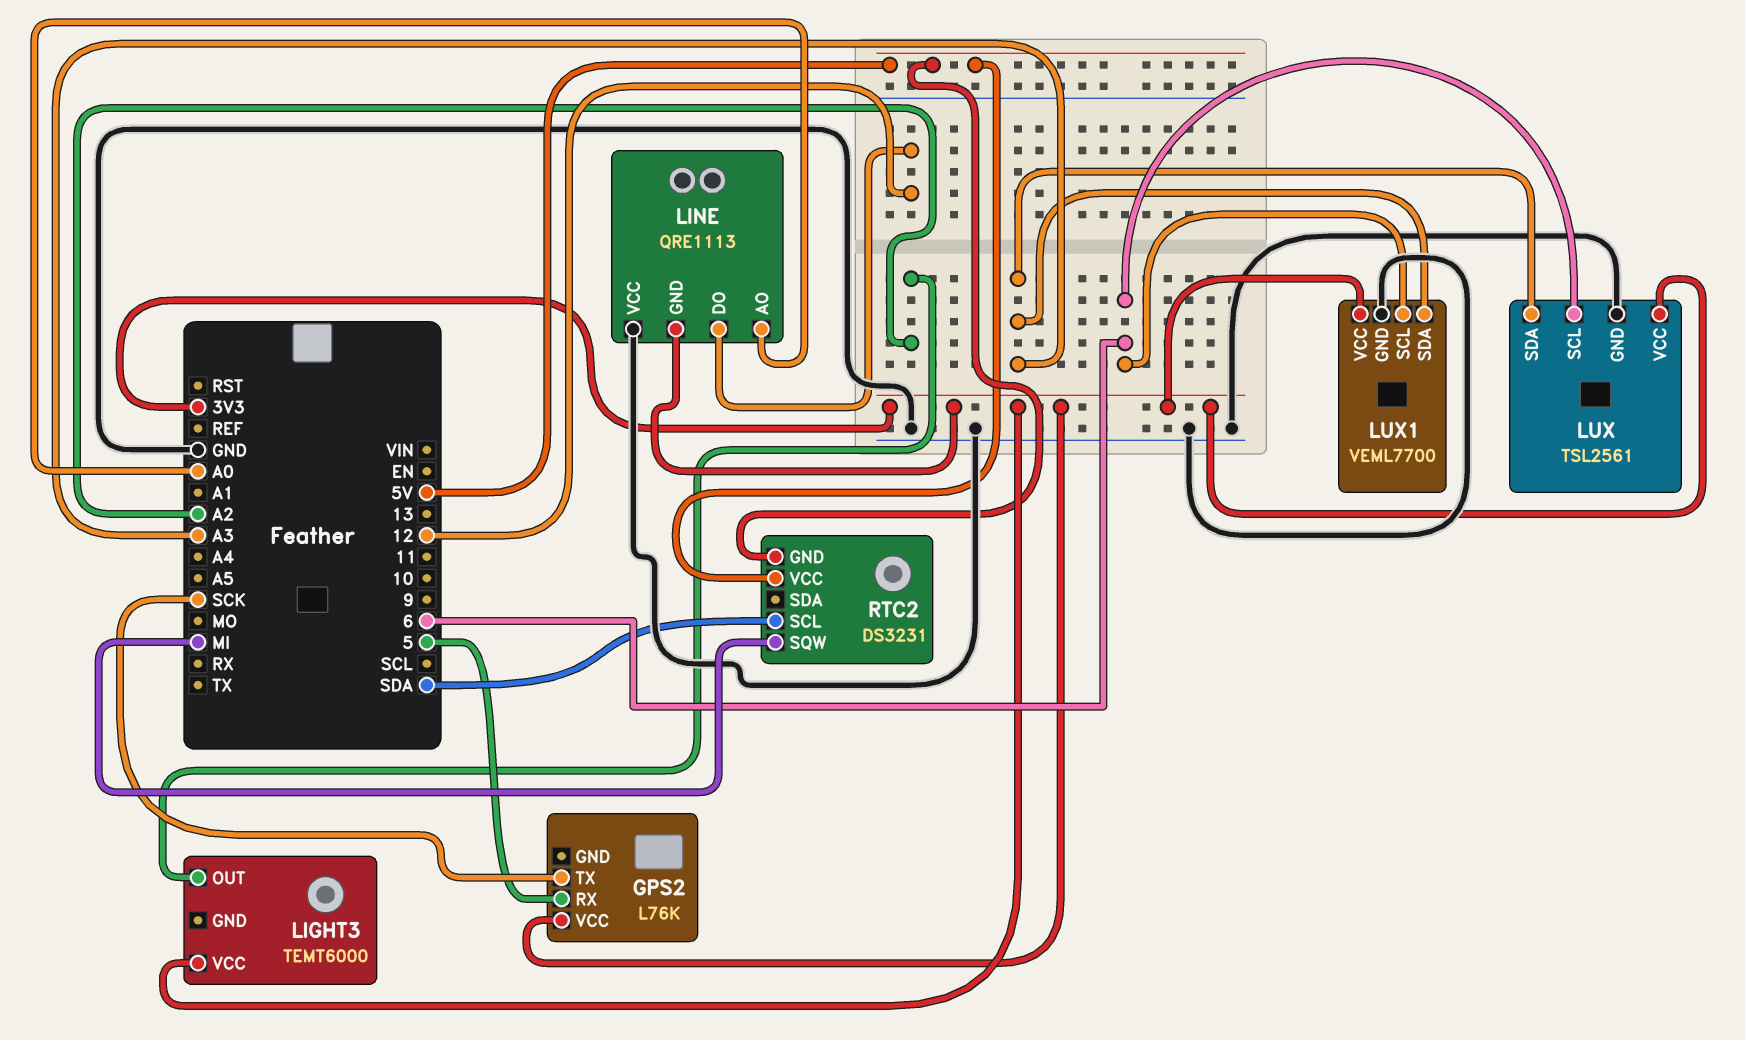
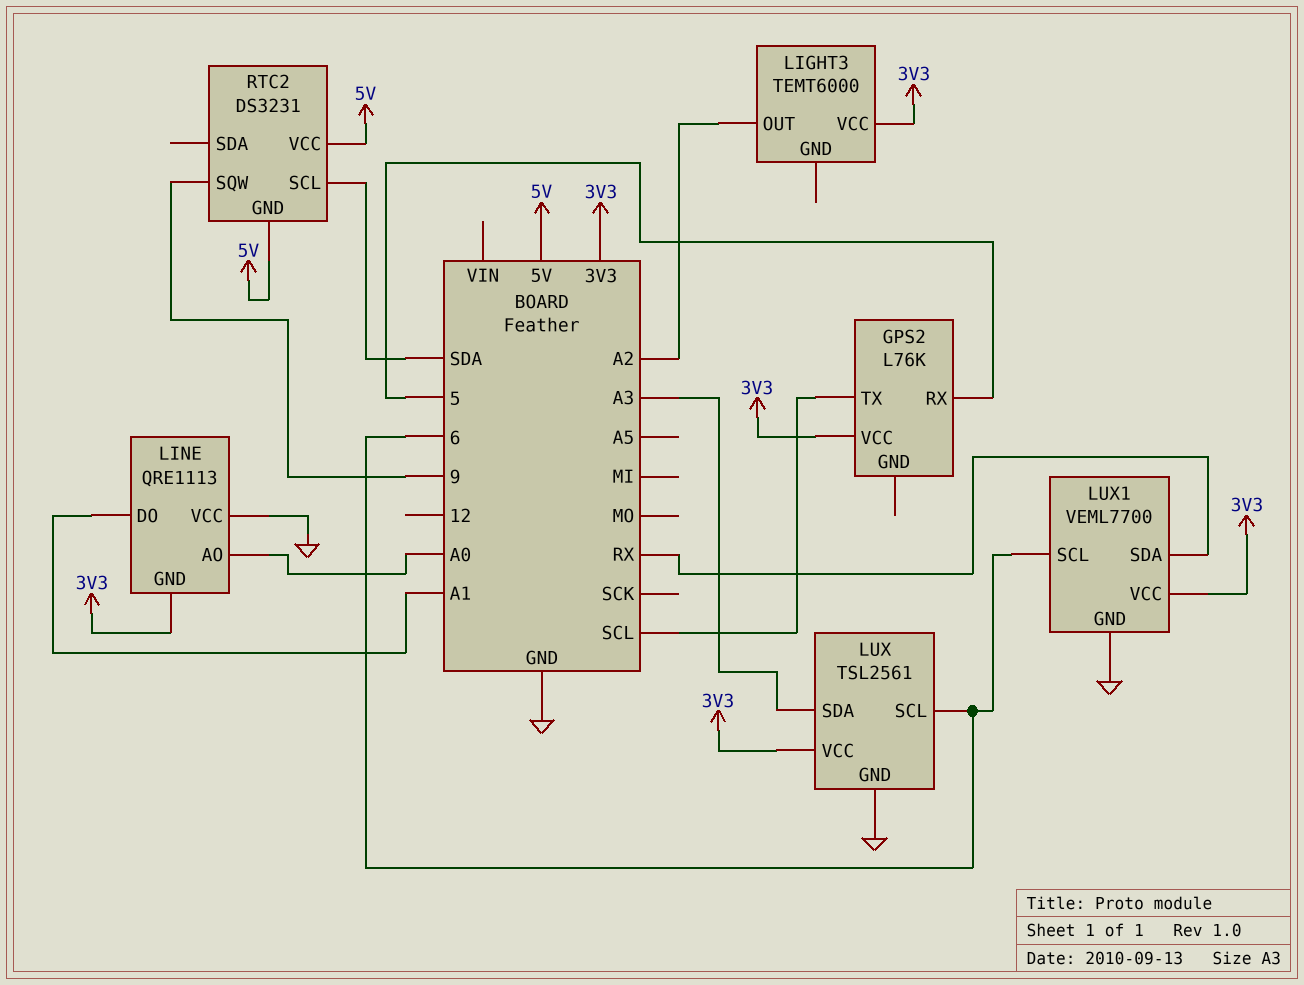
GPS2 pin TX: SCK -> SCL
LINE pin DO: 12 -> A1
LUX1 pin SDA: A3 -> RX
RTC2 pin SQW: MI -> 9

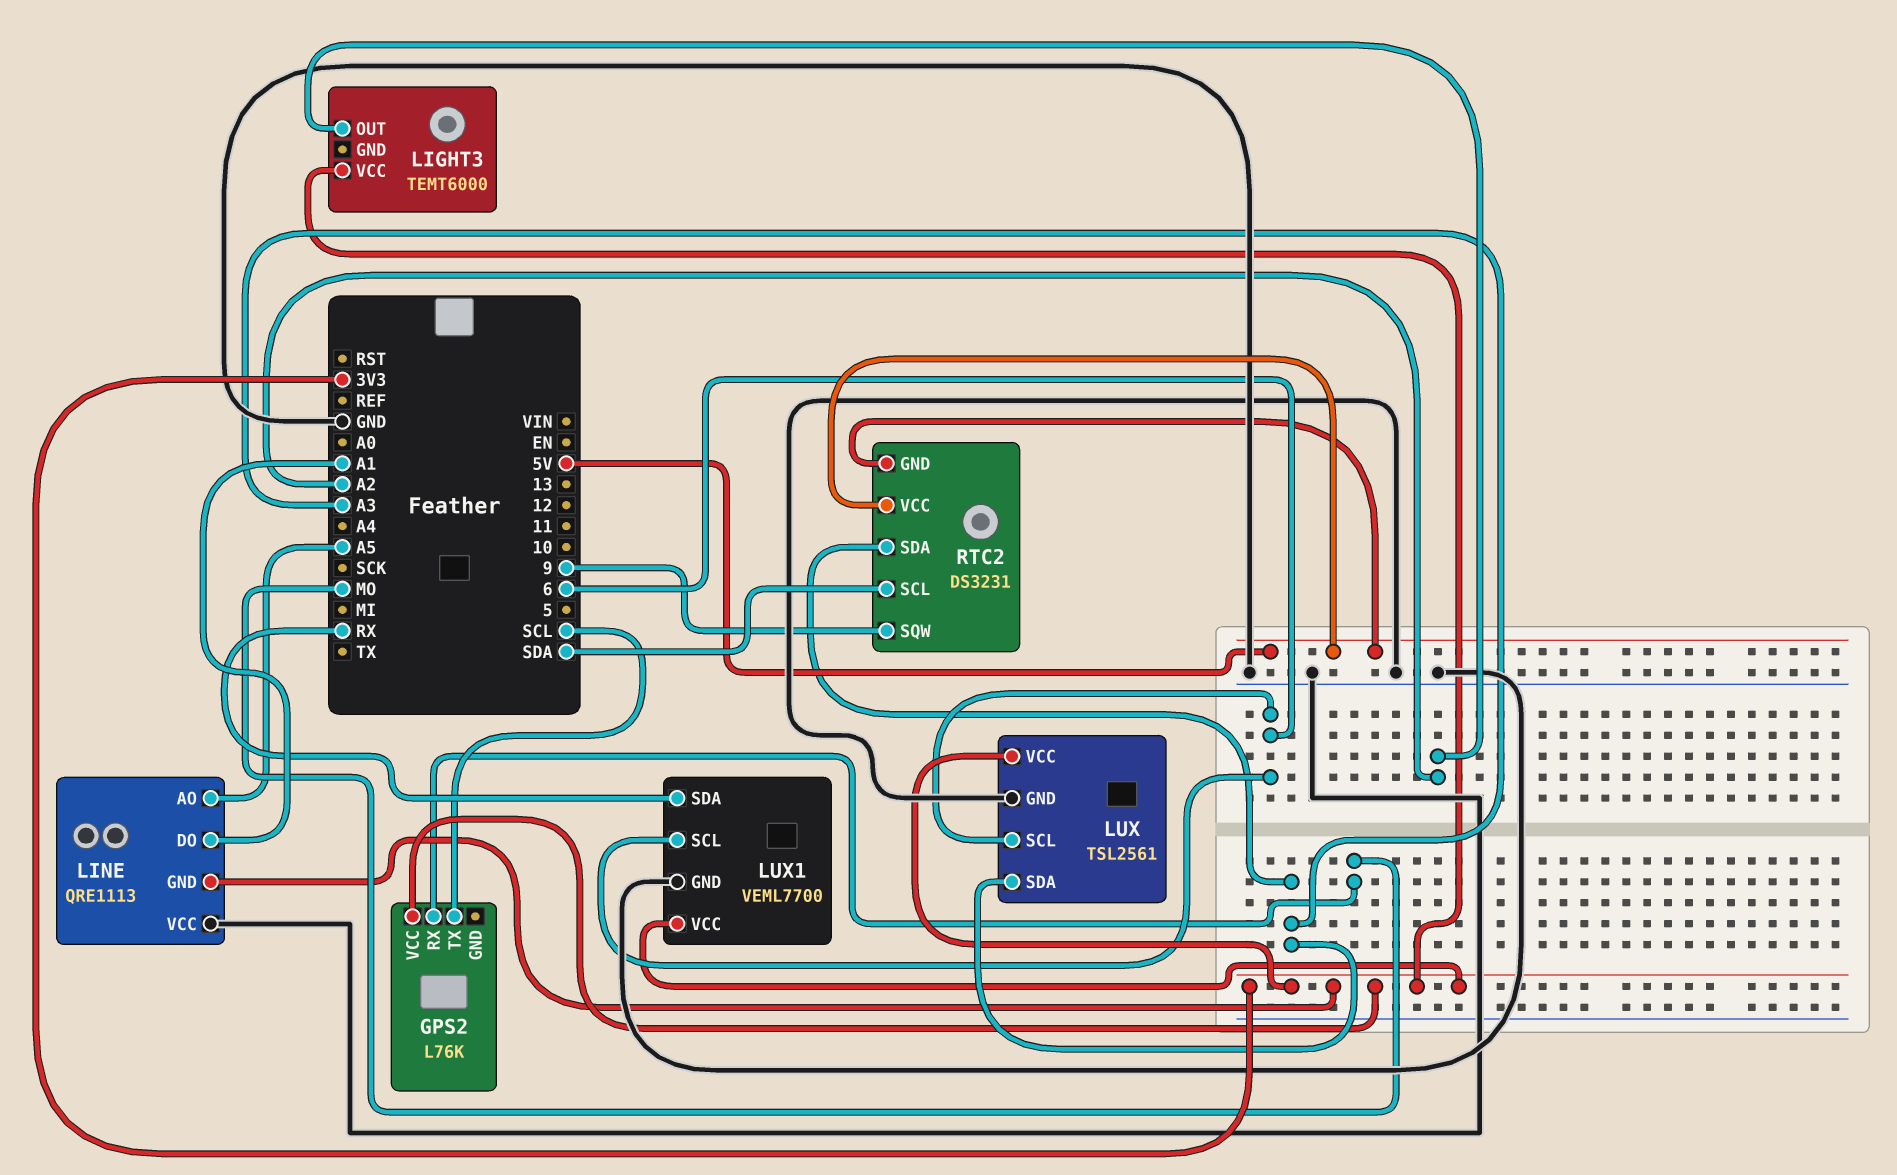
GPS2 pin RX: 5 -> MO
LINE pin AO: A0 -> A5
RTC2 pin SDA: none -> A3

